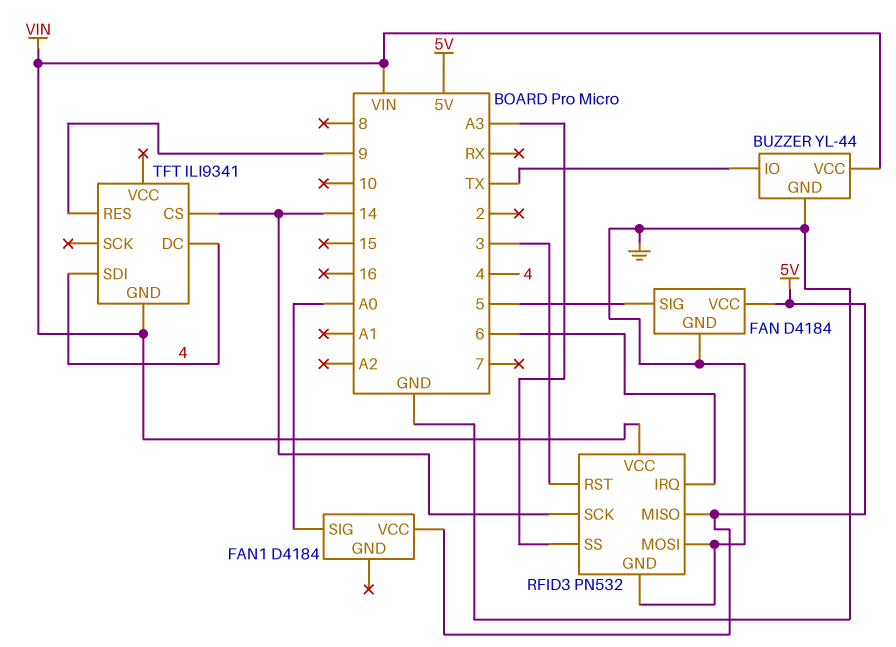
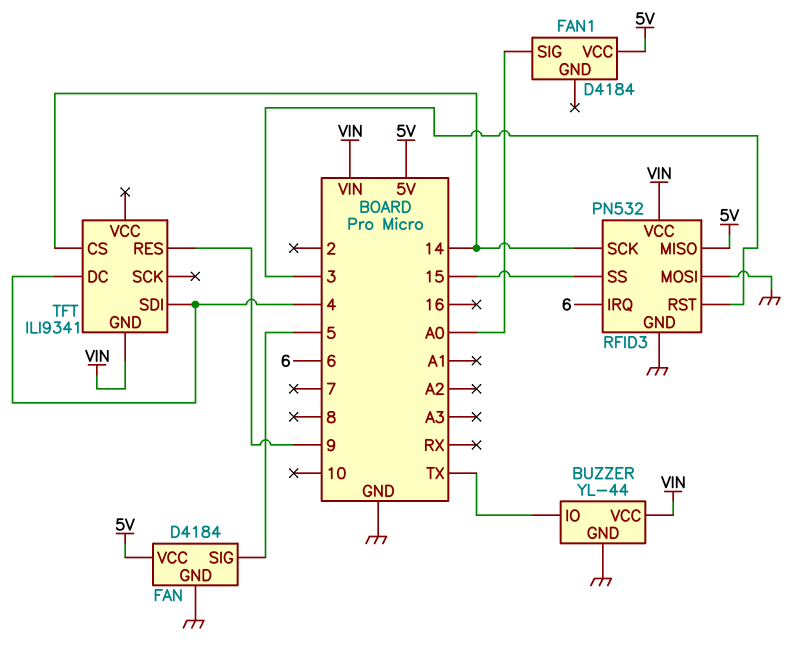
RFID3 pin SS: A3 -> 15

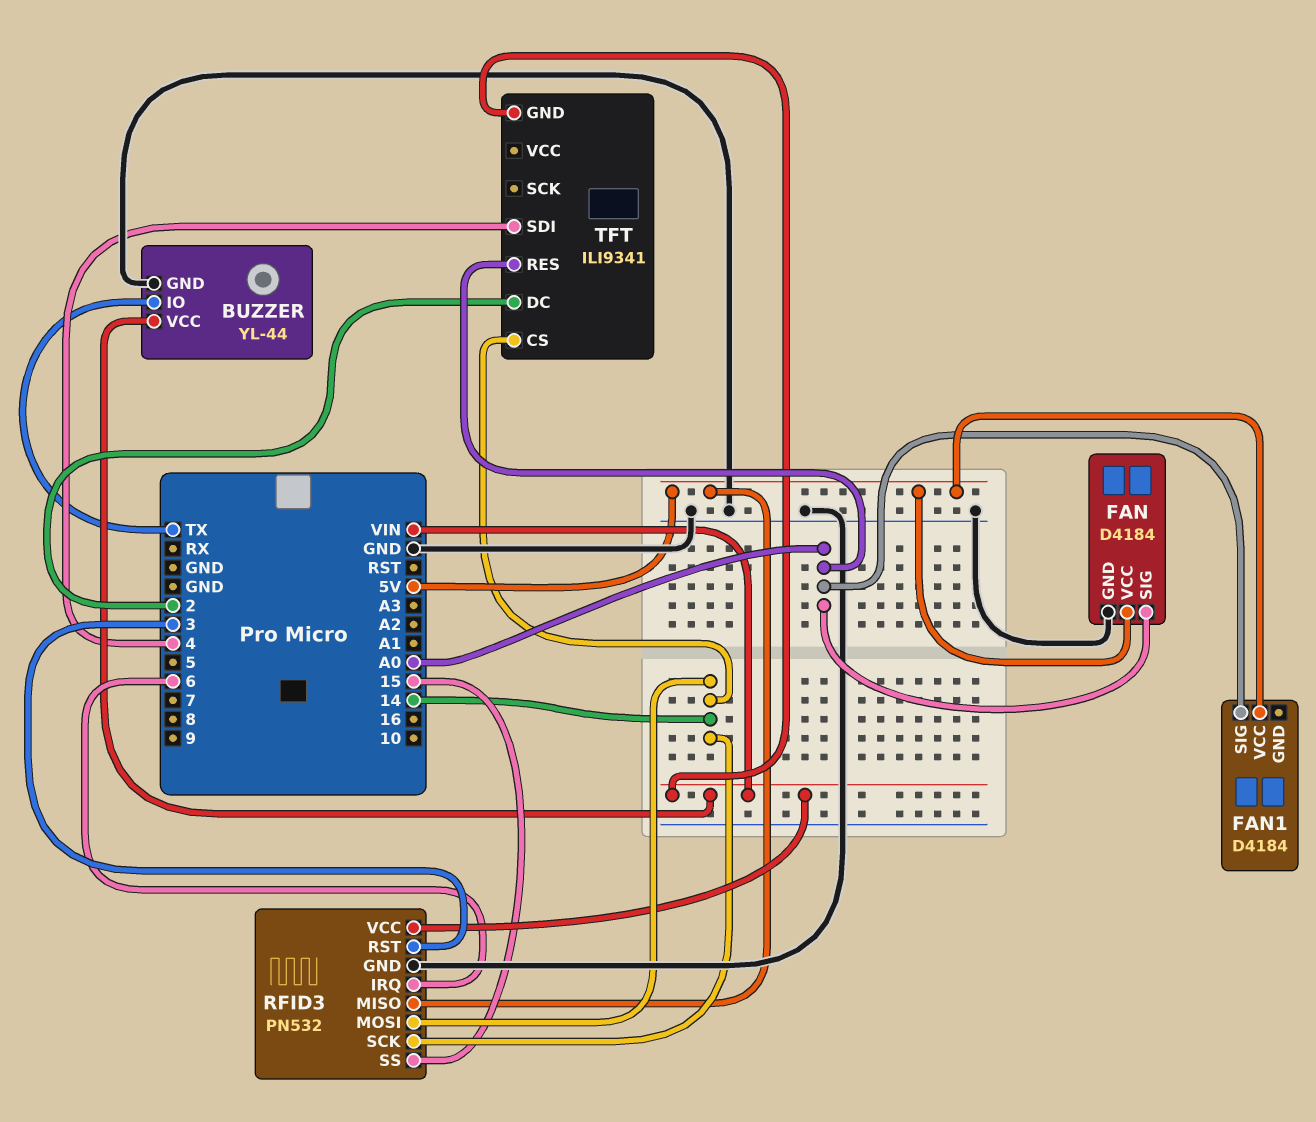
FAN pin SIG: 5 -> A0
RFID3 pin MOSI: GND -> 14
TFT pin DC: 4 -> 2
TFT pin RES: 9 -> A0

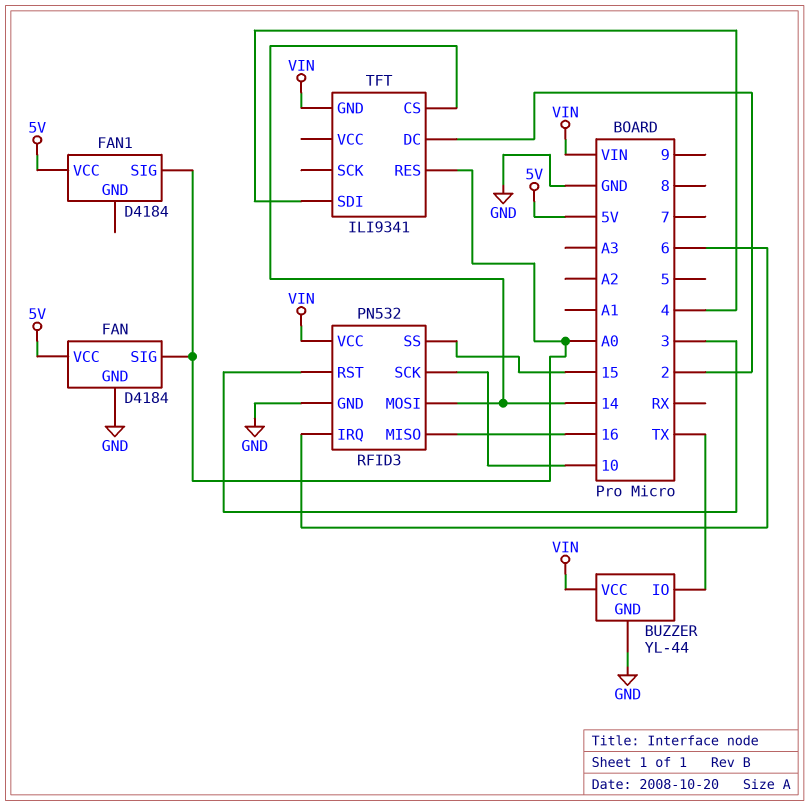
RFID3 pin MISO: 5V -> 16
RFID3 pin SCK: 14 -> 10

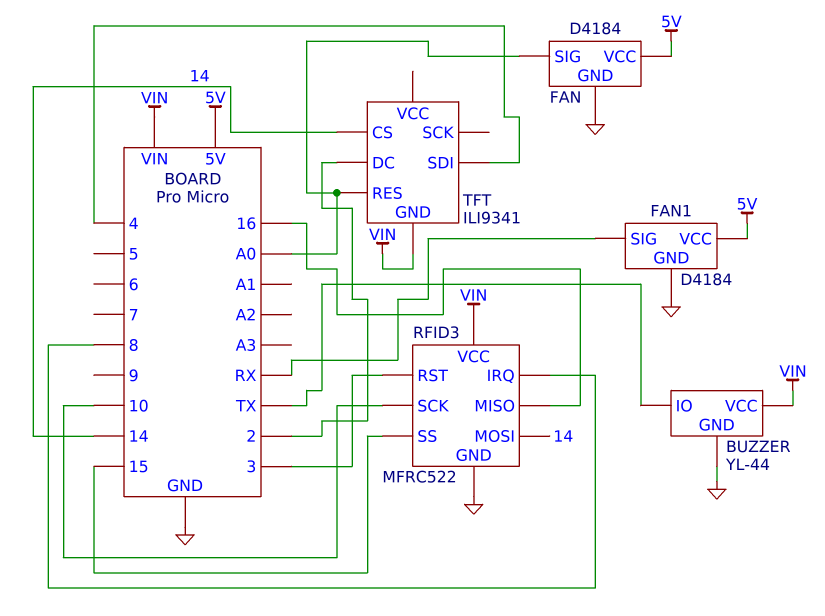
FAN1 pin GND: none -> GND
FAN1 pin SIG: A0 -> RX
RFID3: PN532 -> MFRC522
RFID3 pin IRQ: 6 -> 8

